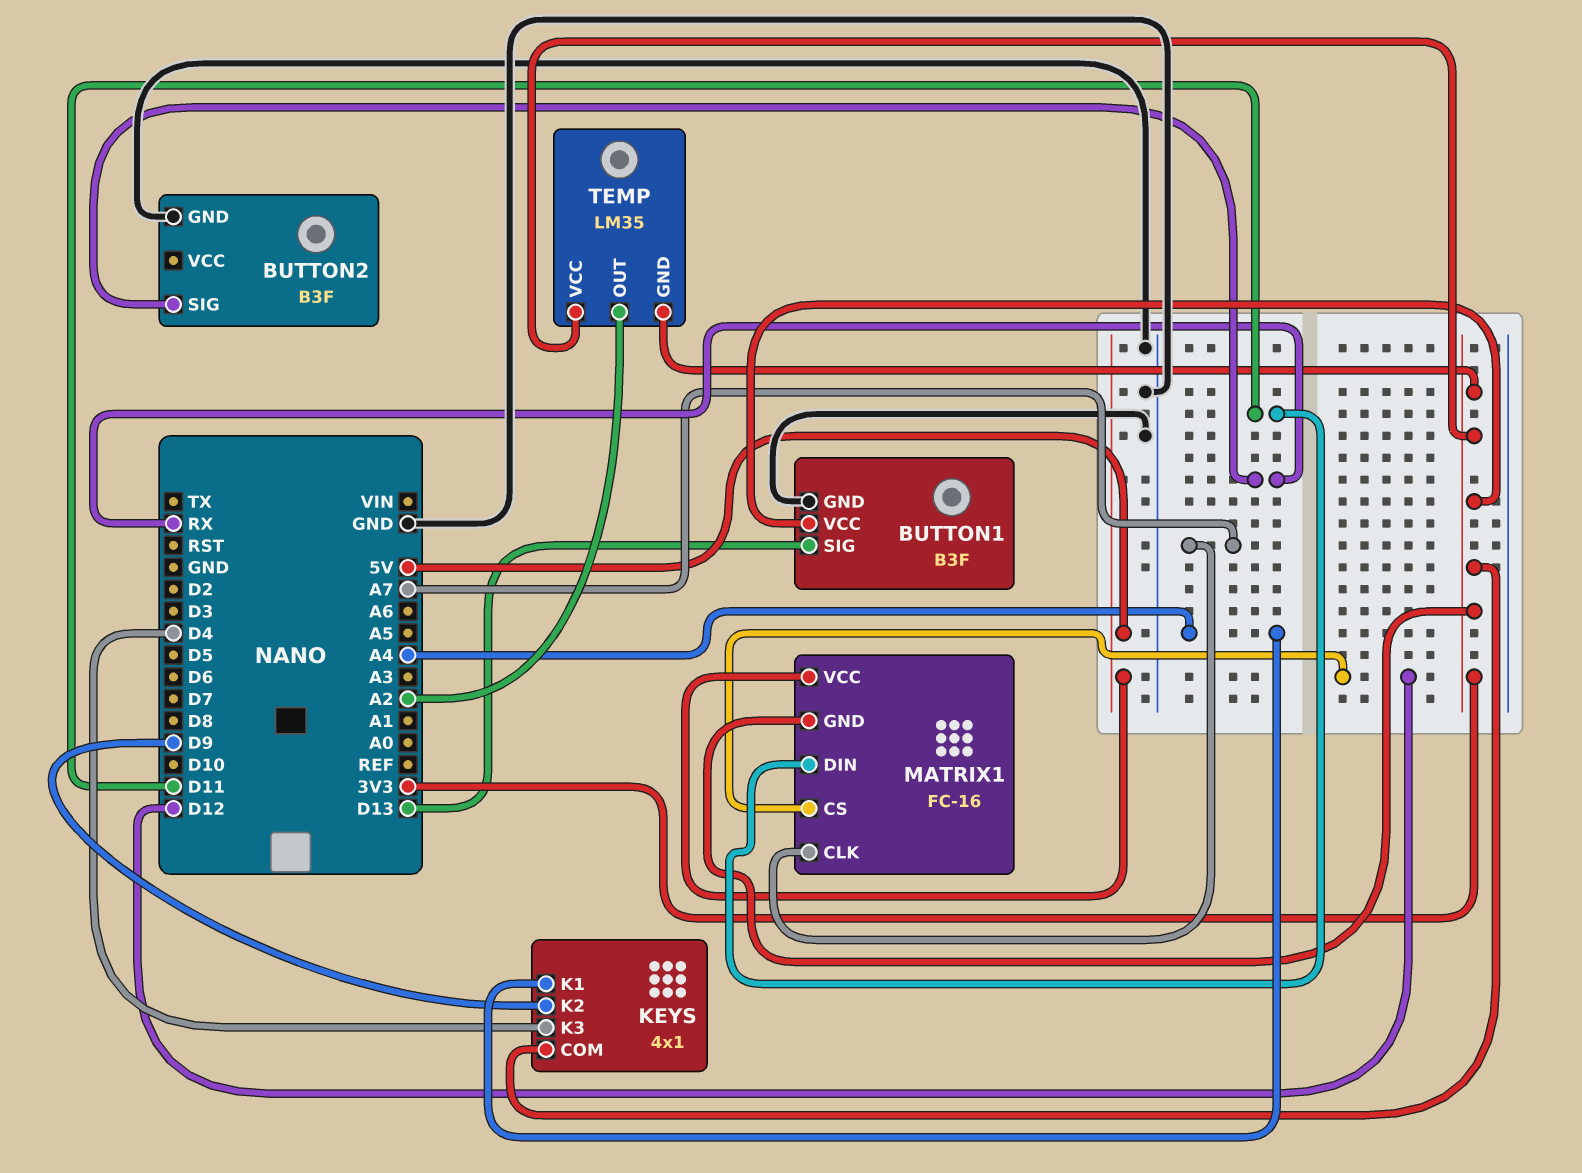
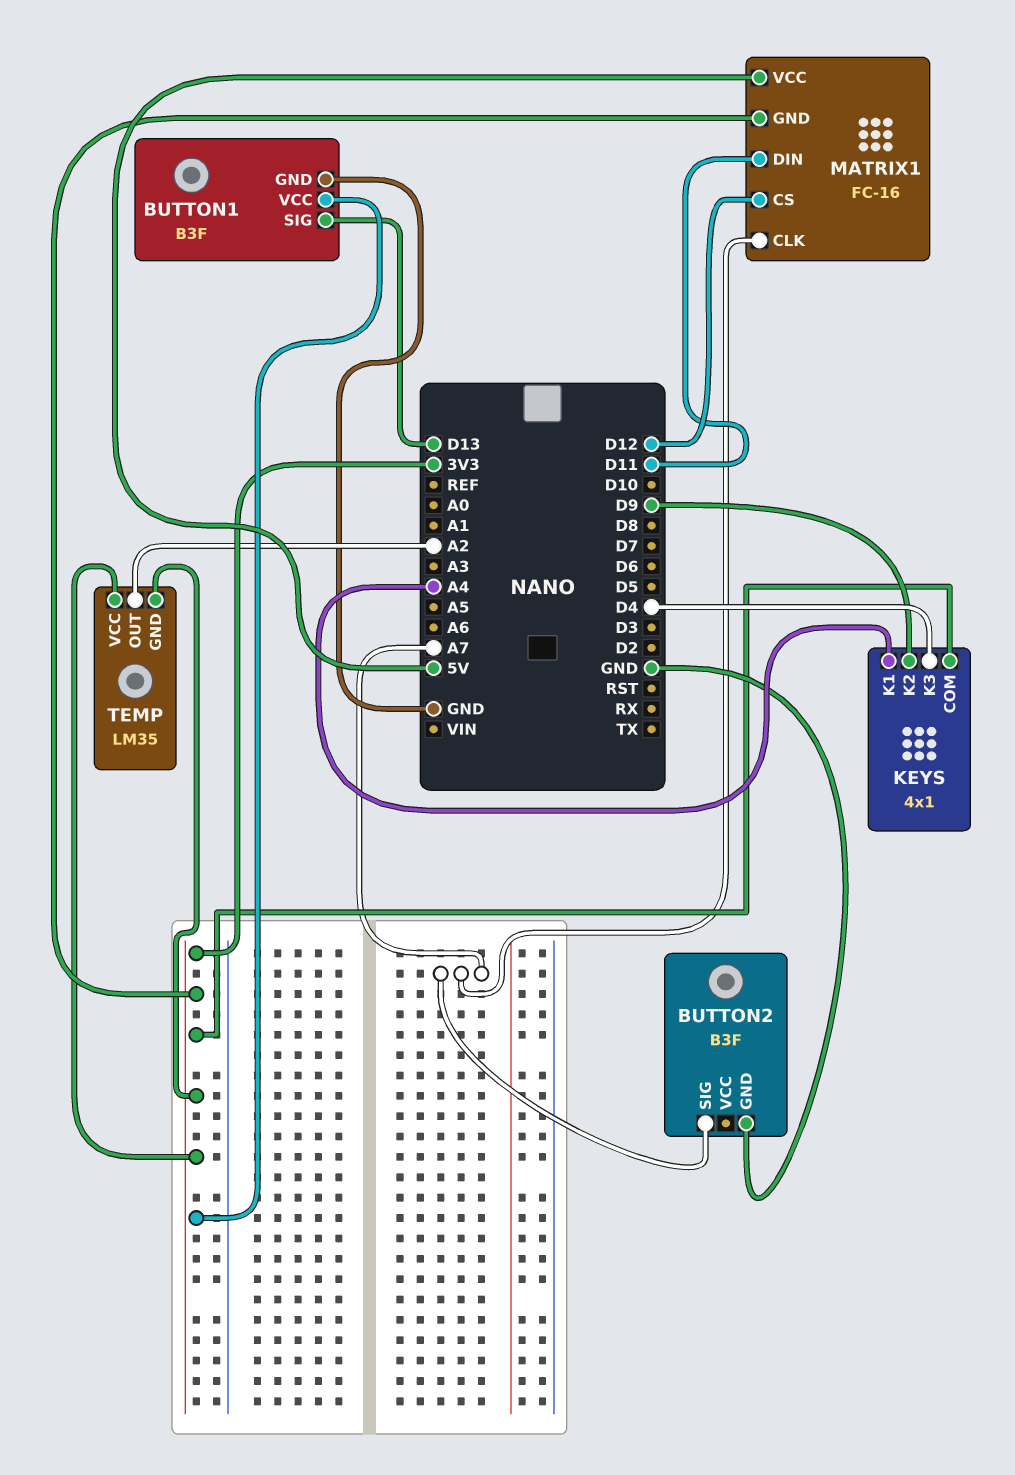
BUTTON2 pin SIG: RX -> A7

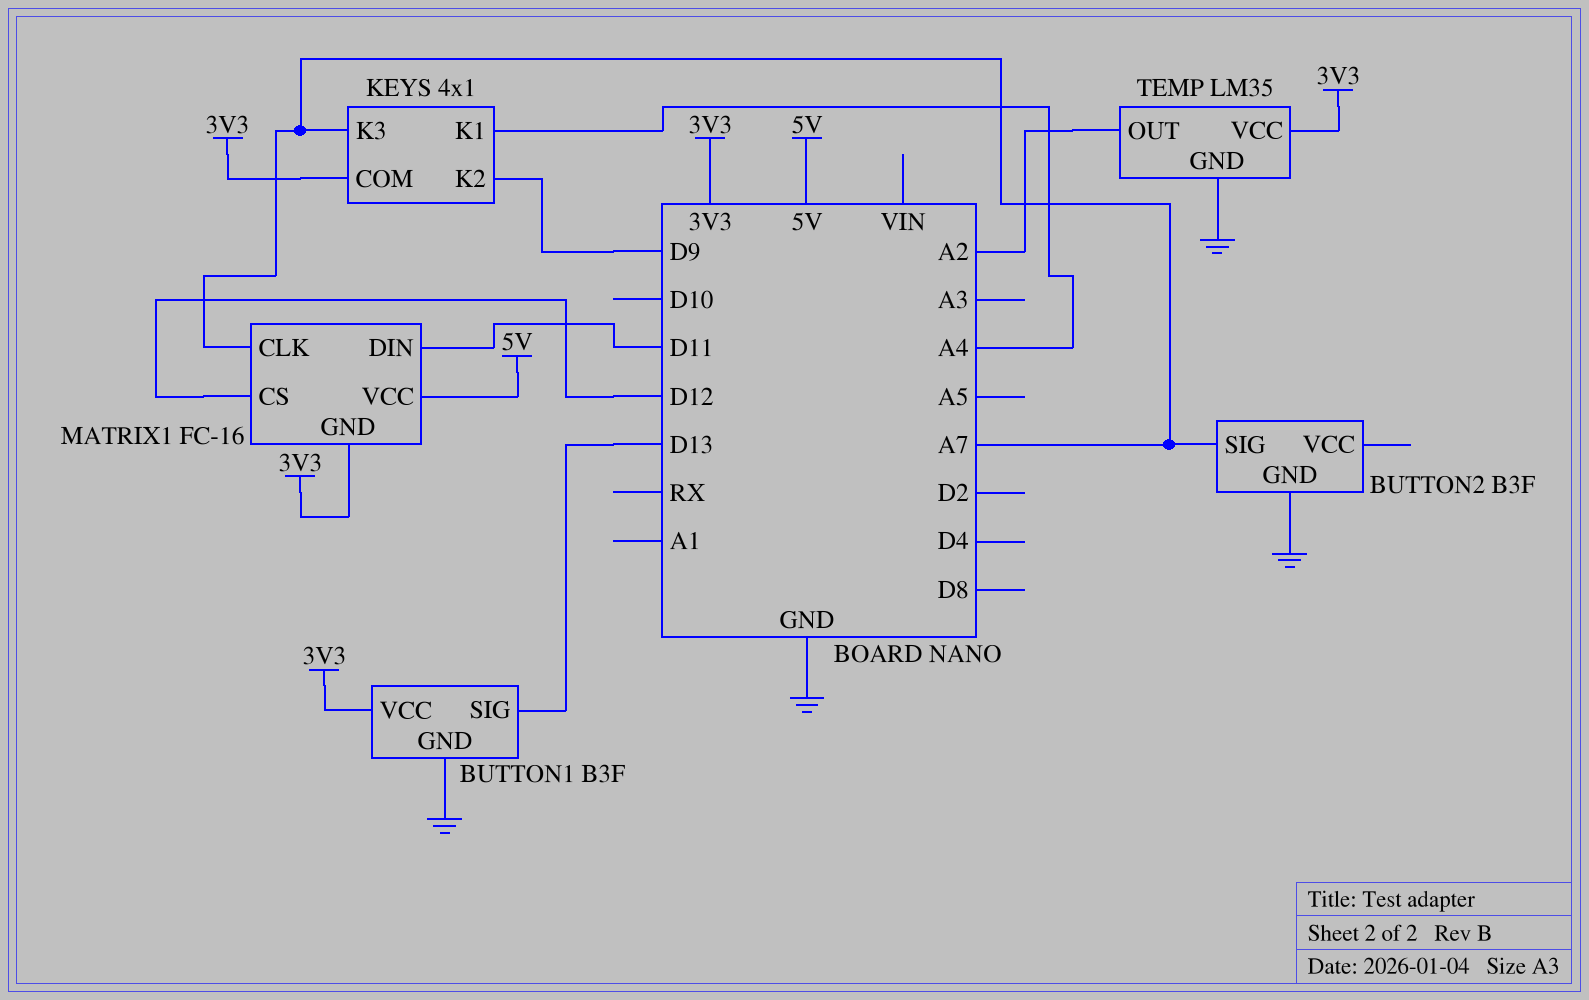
KEYS pin K3: D4 -> A7
TEMP pin GND: 3V3 -> GND

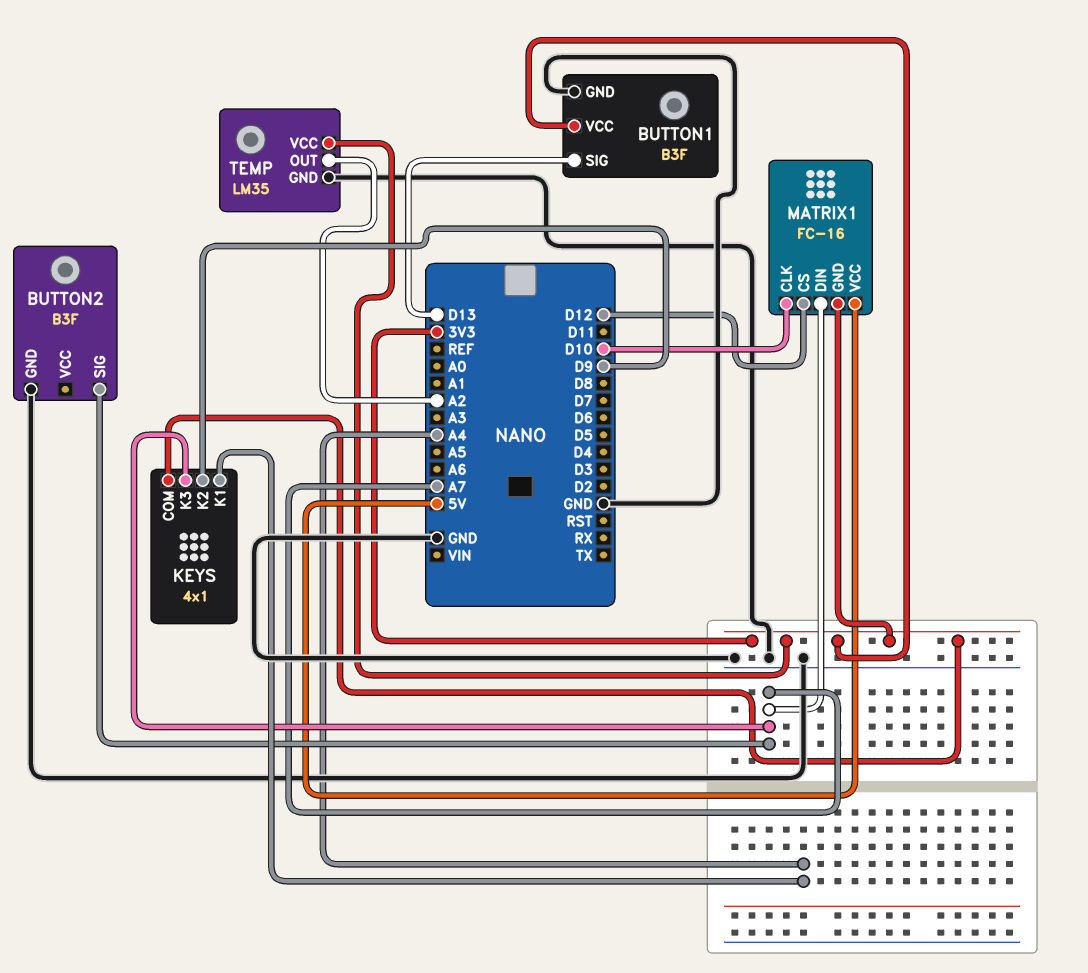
MATRIX1 pin CLK: A7 -> D10
MATRIX1 pin DIN: D11 -> A7

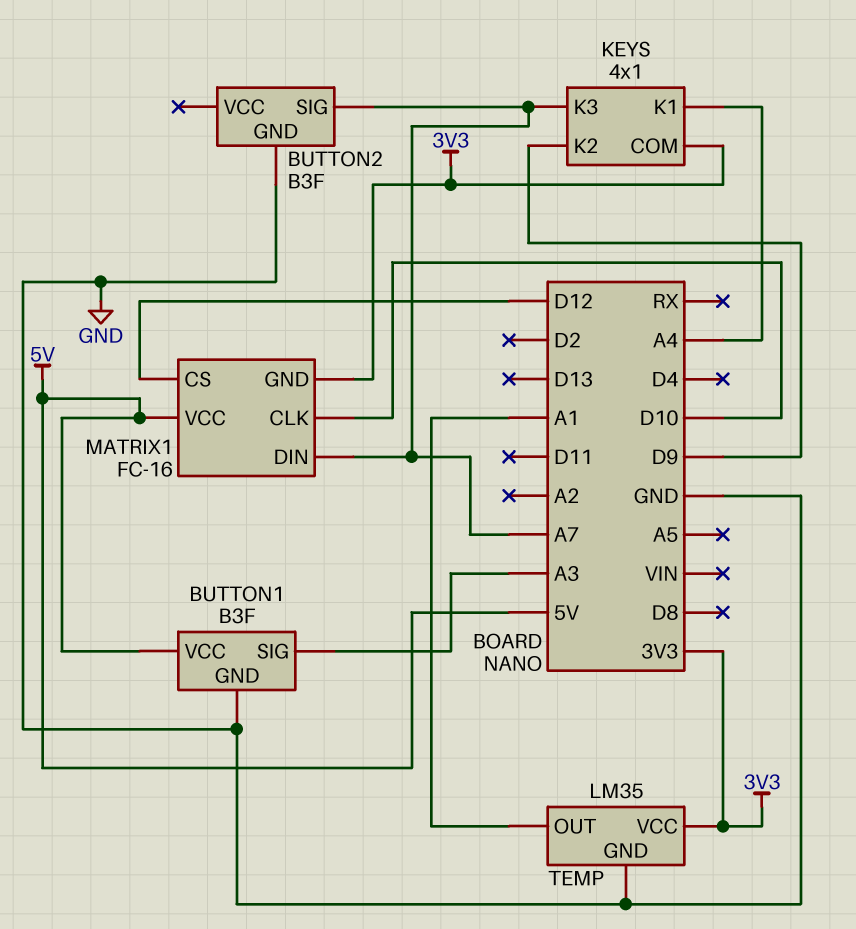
BUTTON1 pin SIG: D13 -> A3
BUTTON1 pin VCC: 3V3 -> 5V
TEMP pin OUT: A2 -> A1

